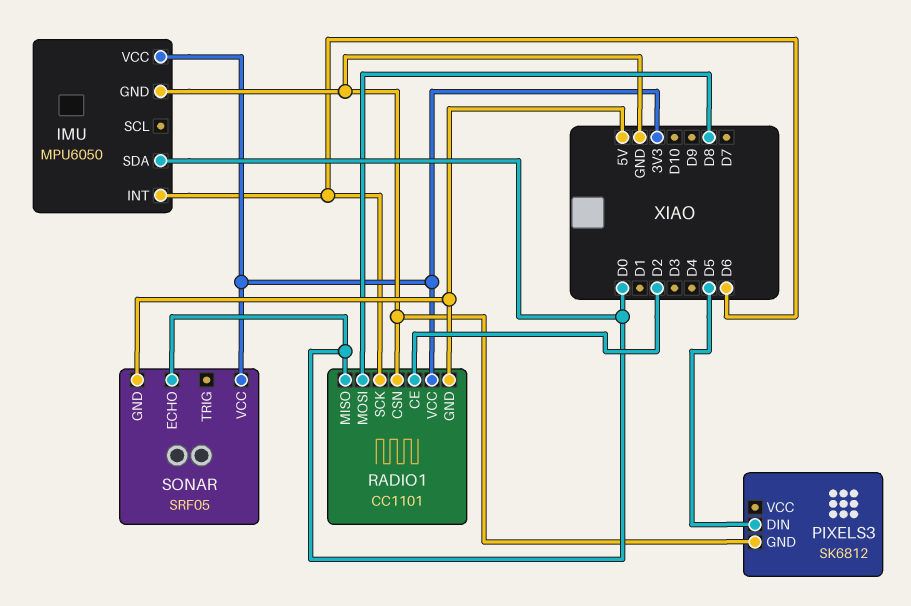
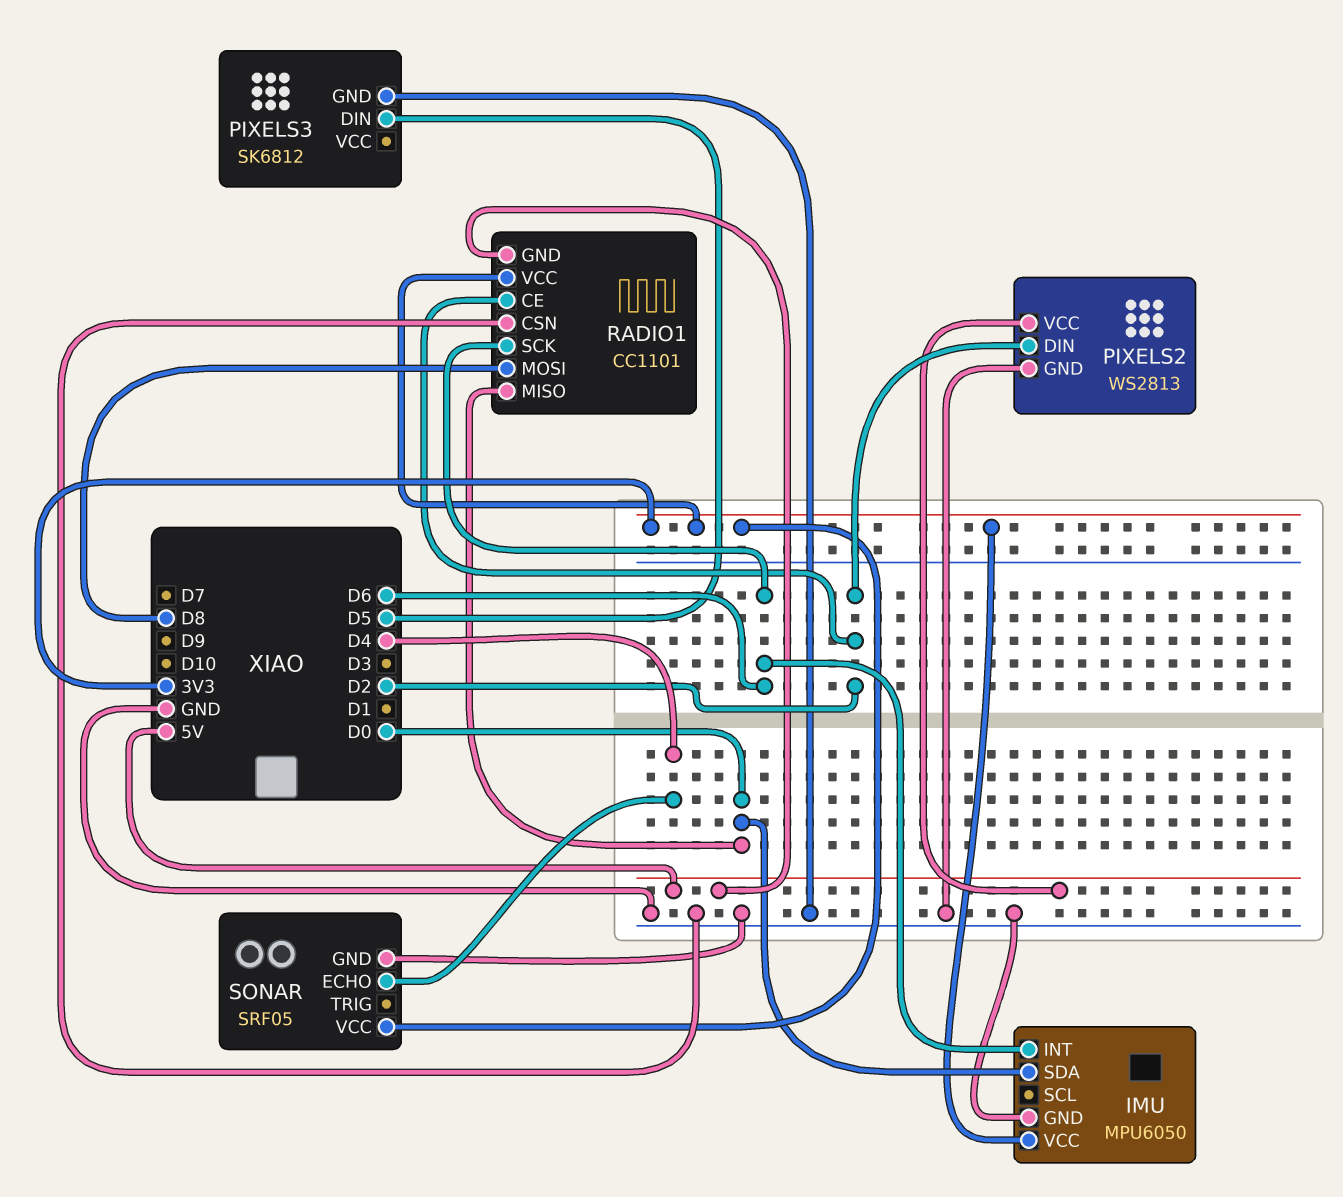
PIXELS2: none -> WS2813
PIXELS2 pin DIN: none -> D2
PIXELS2 pin GND: none -> GND
PIXELS2 pin VCC: none -> 5V
SONAR pin ECHO: D0 -> D4
SONAR pin GND: 5V -> GND

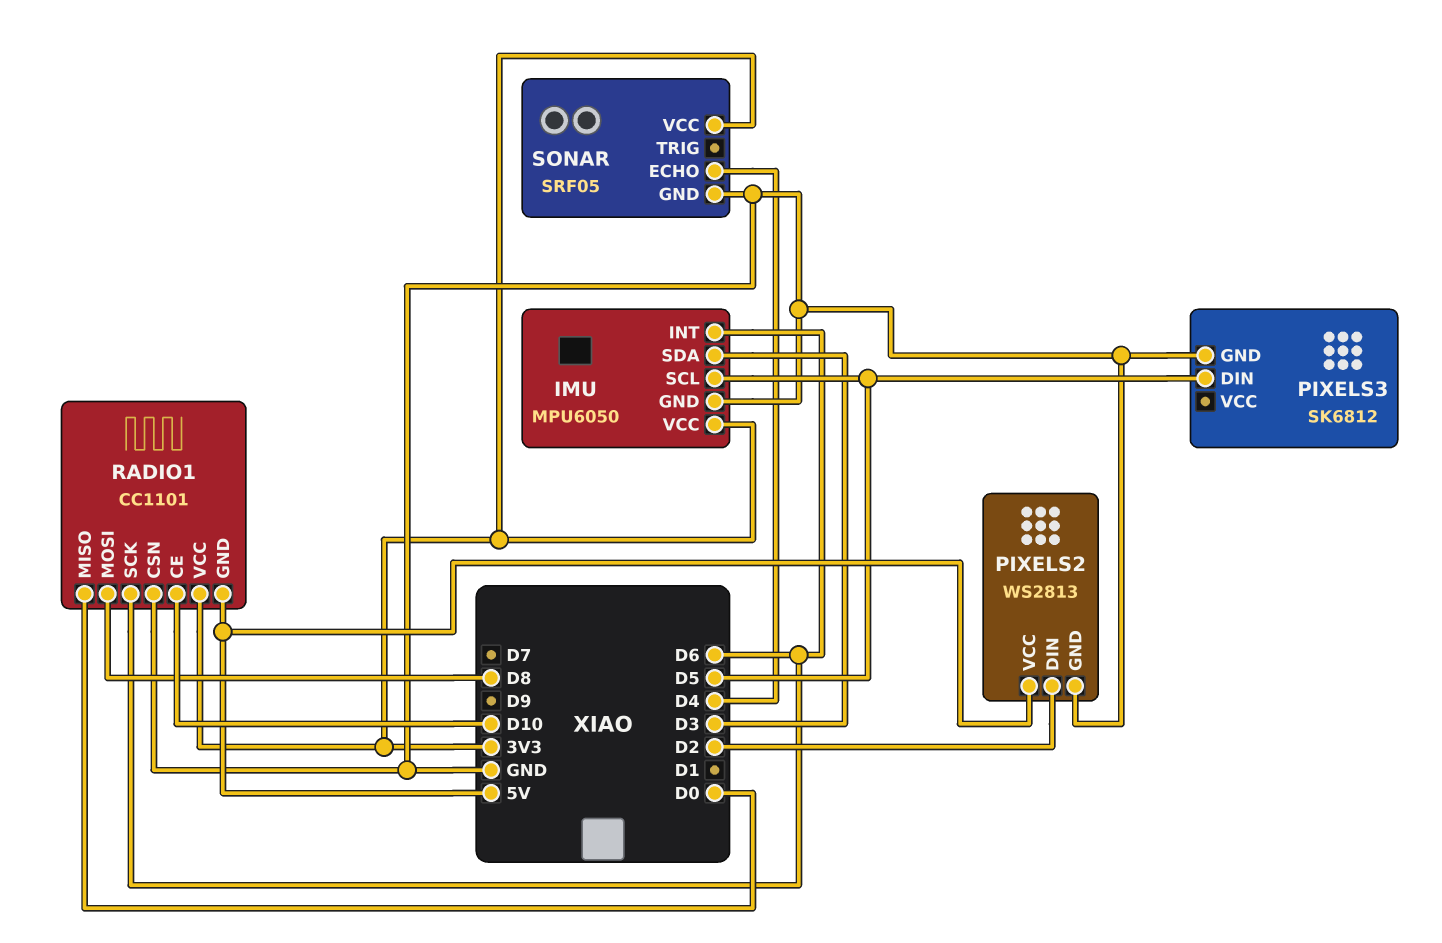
IMU pin SCL: none -> D5
IMU pin SDA: D0 -> D3
RADIO1 pin CE: D2 -> D10

